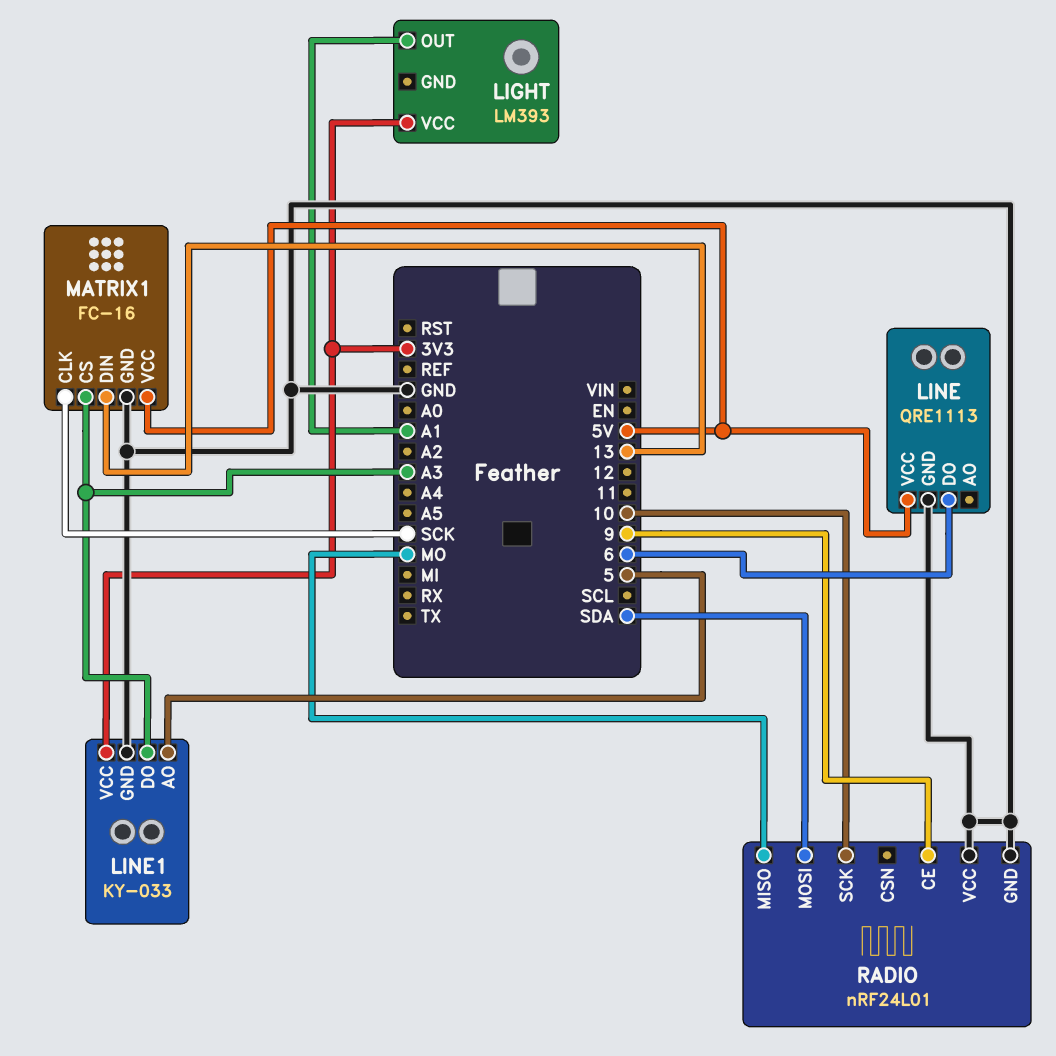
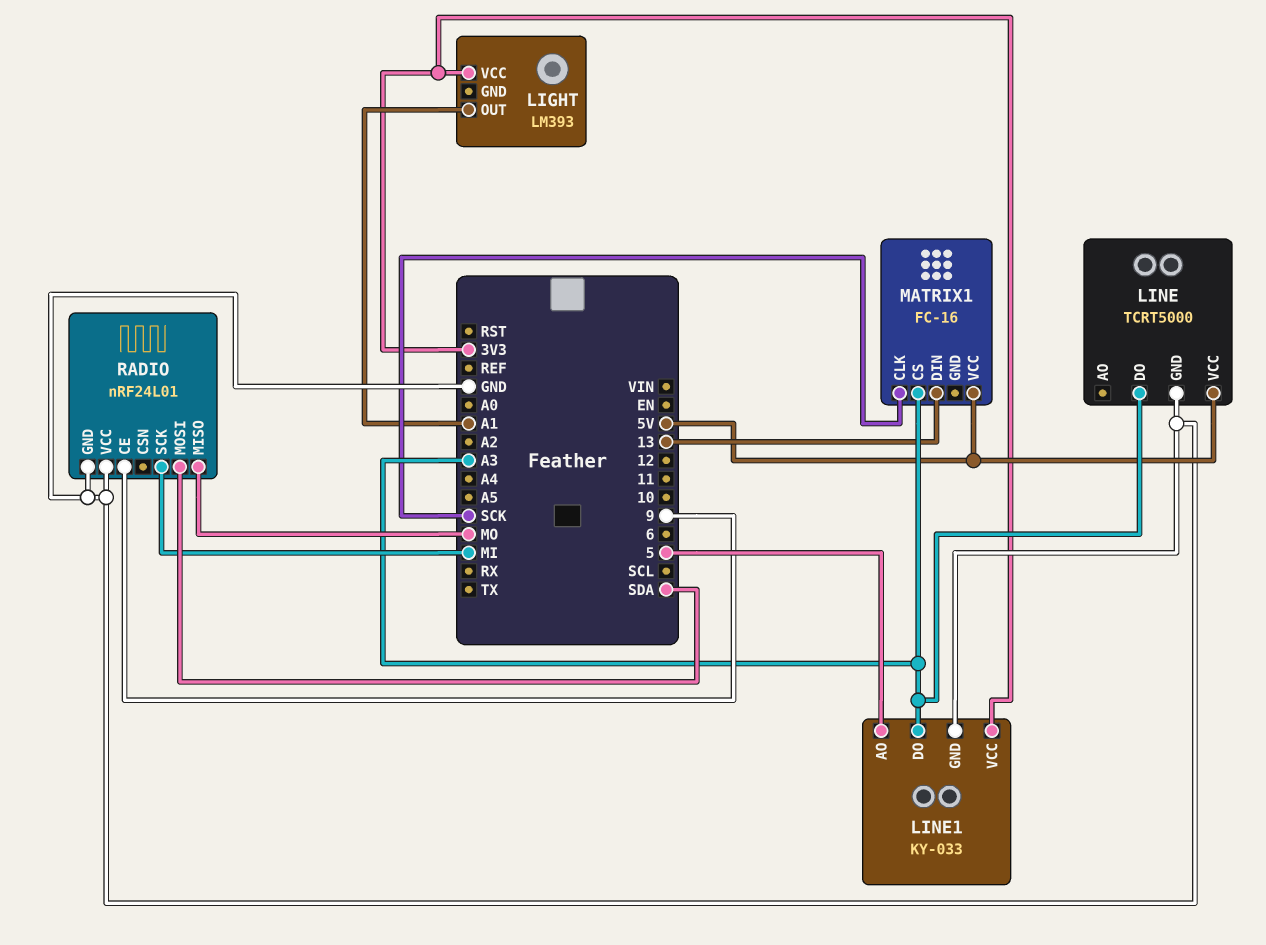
LINE: QRE1113 -> TCRT5000
LINE pin DO: 6 -> A3
MATRIX1 pin GND: GND -> none
RADIO pin SCK: 10 -> MI

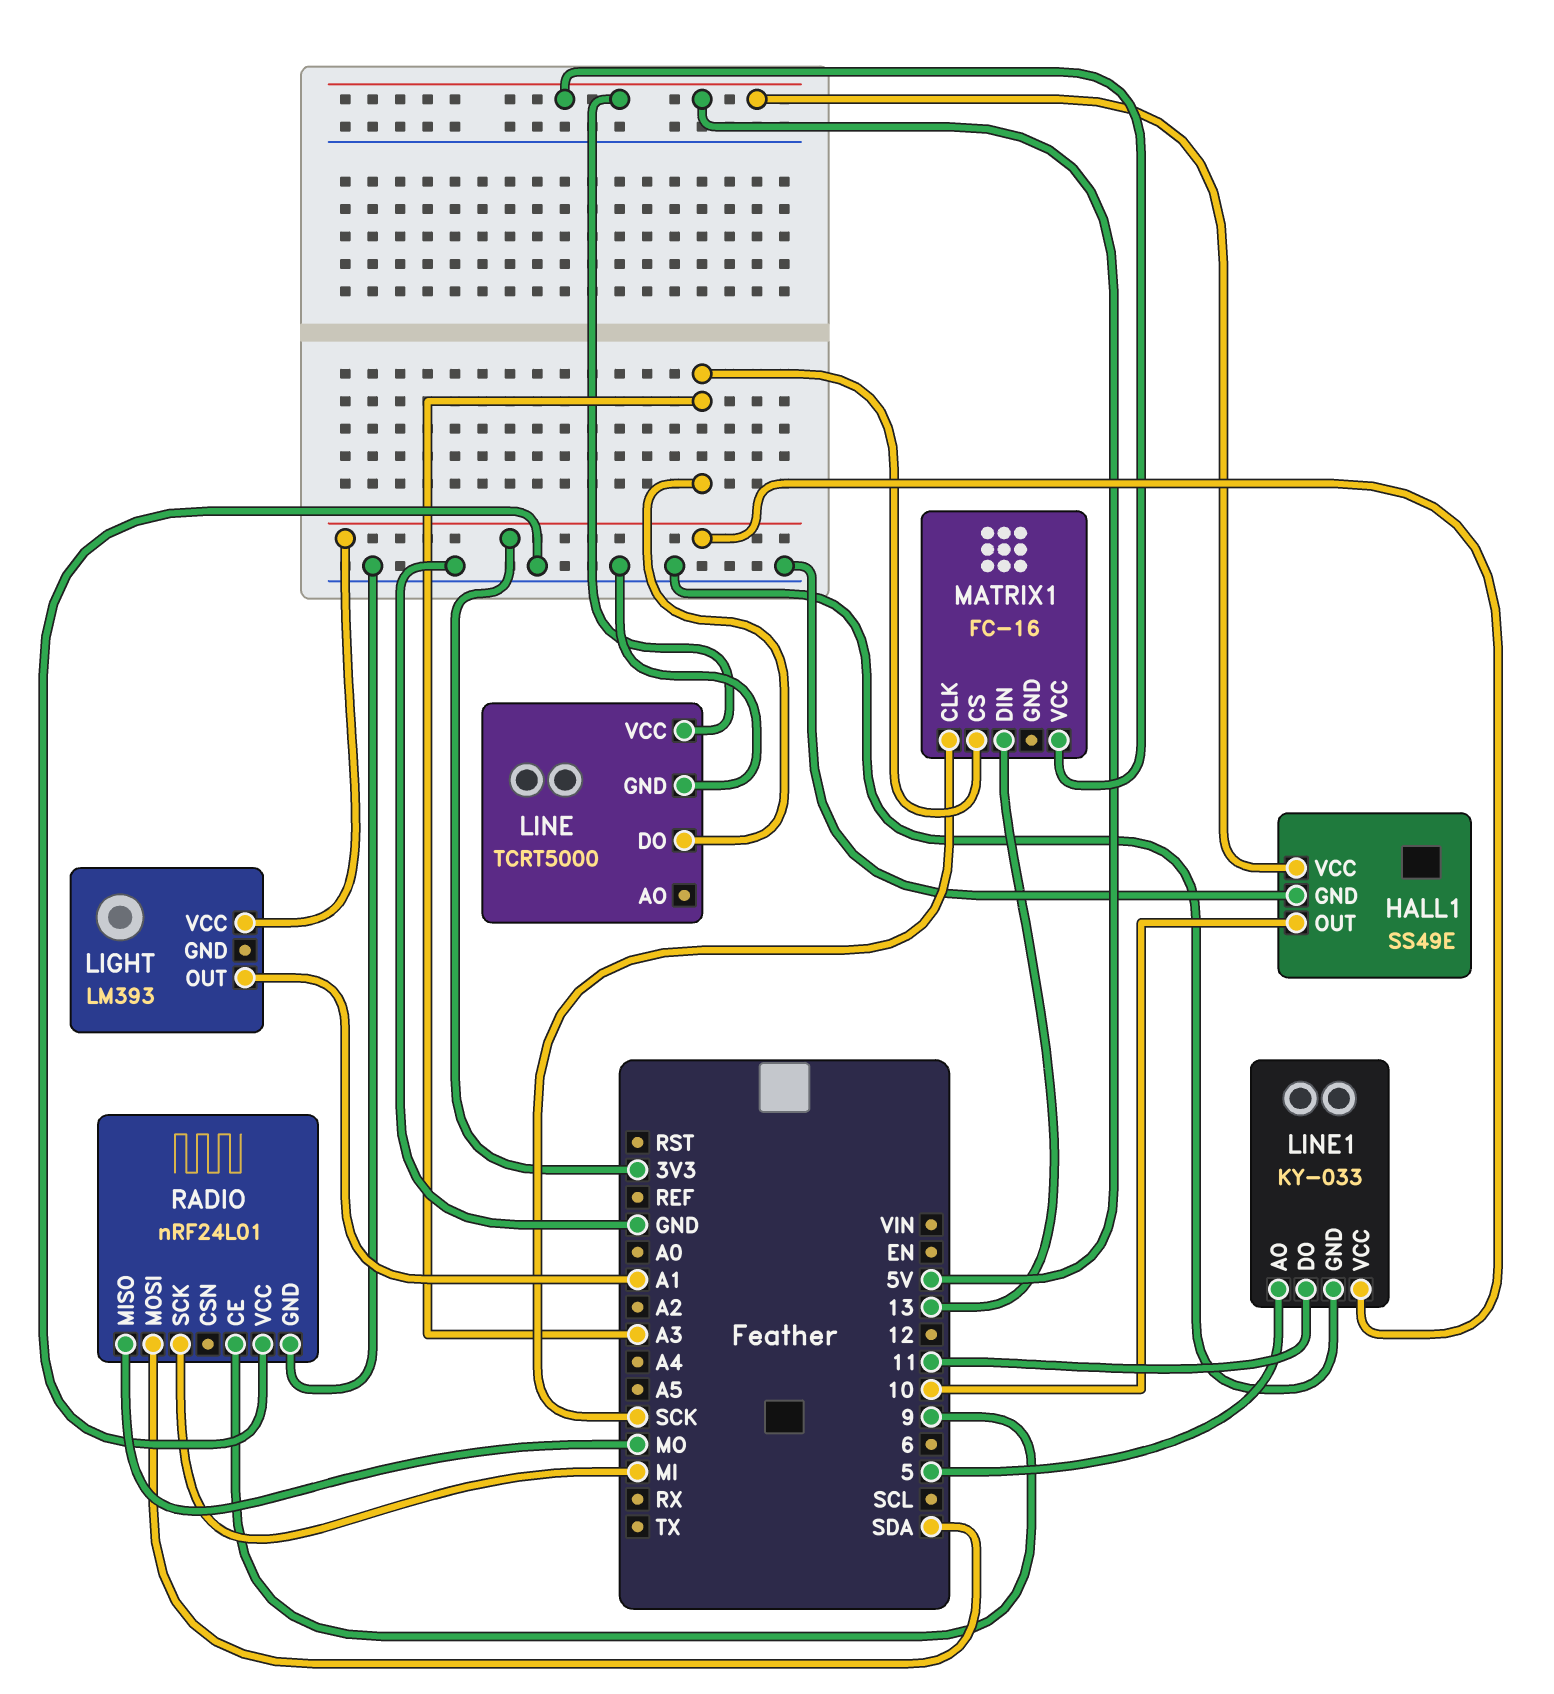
HALL1: none -> SS49E
HALL1 pin GND: none -> GND
HALL1 pin OUT: none -> 10
HALL1 pin VCC: none -> 5V
LINE1 pin DO: A3 -> 11

